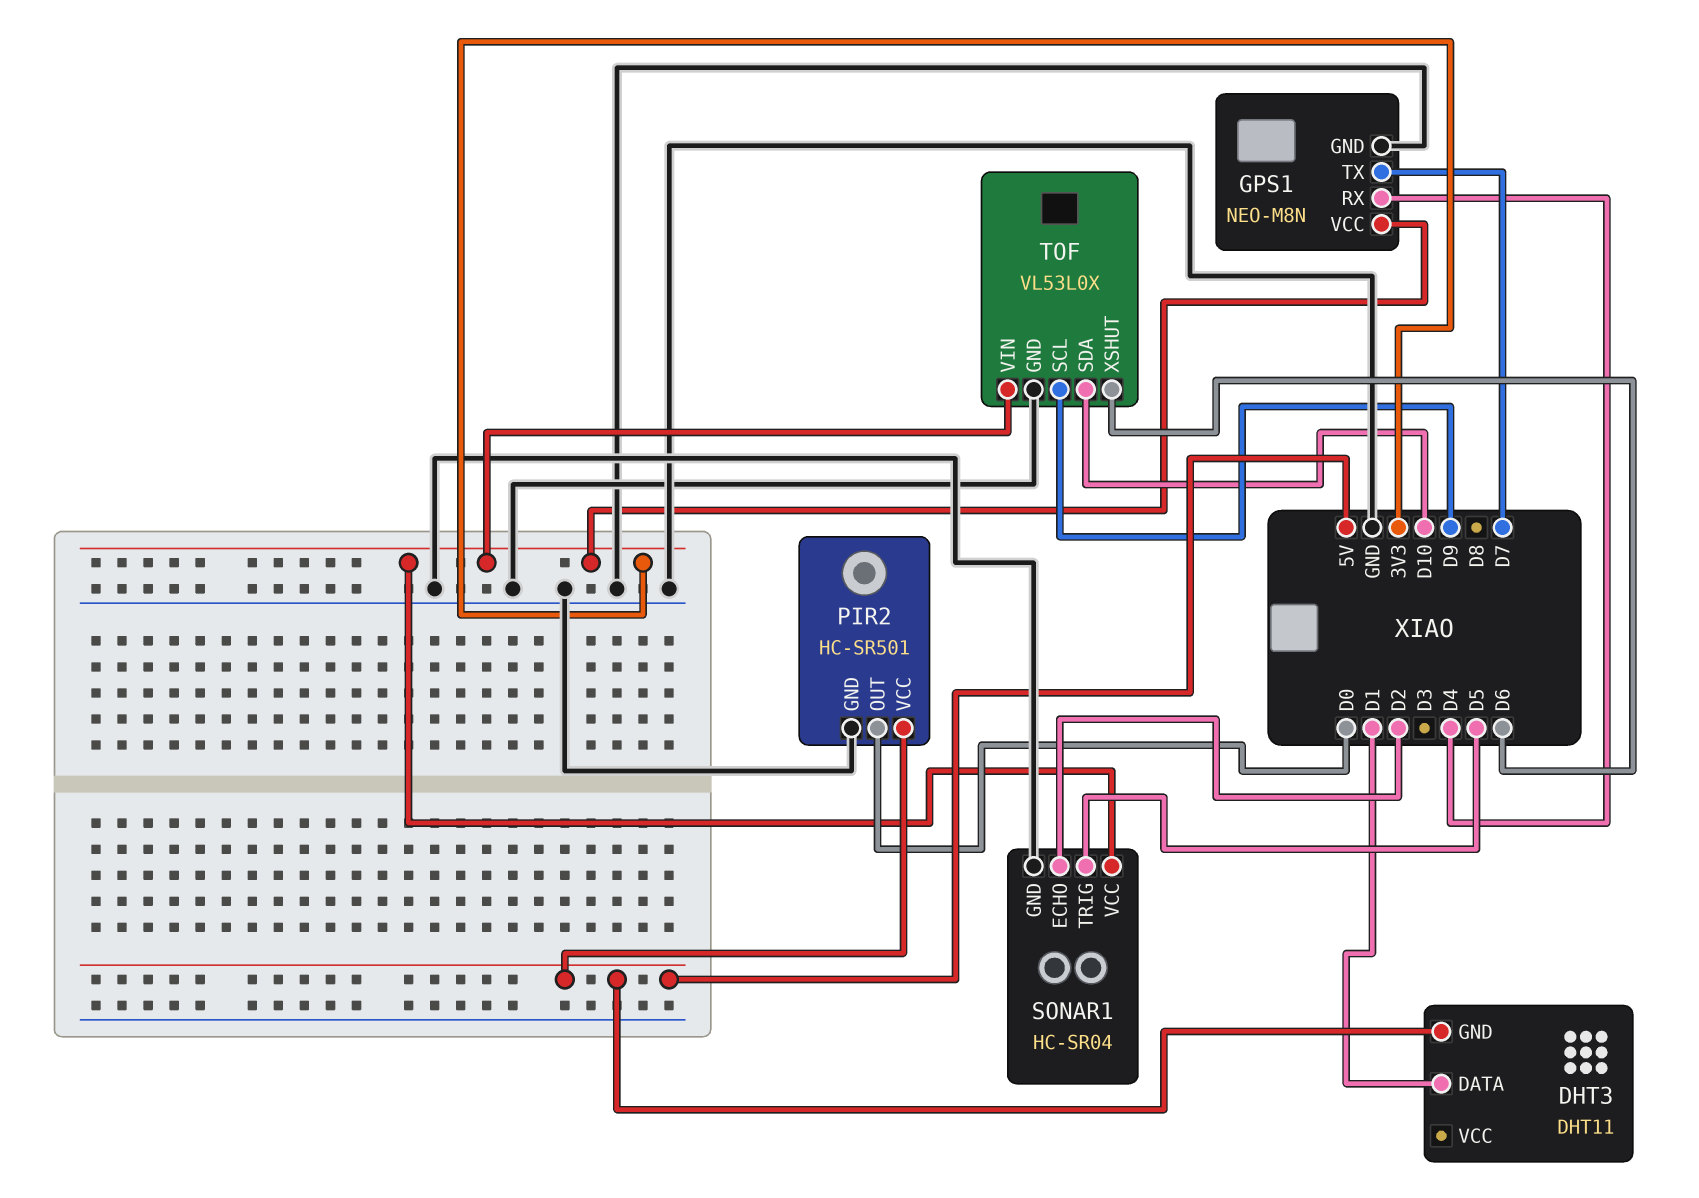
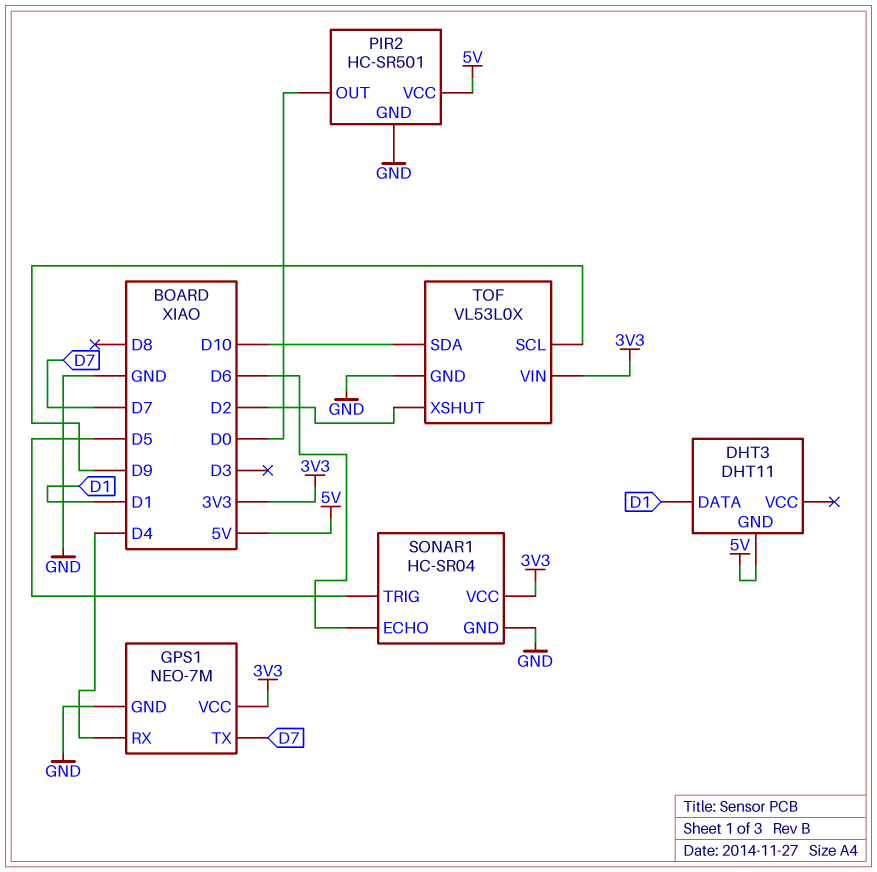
GPS1: NEO-M8N -> NEO-7M
SONAR1 pin ECHO: D2 -> D6
TOF pin XSHUT: D6 -> D2

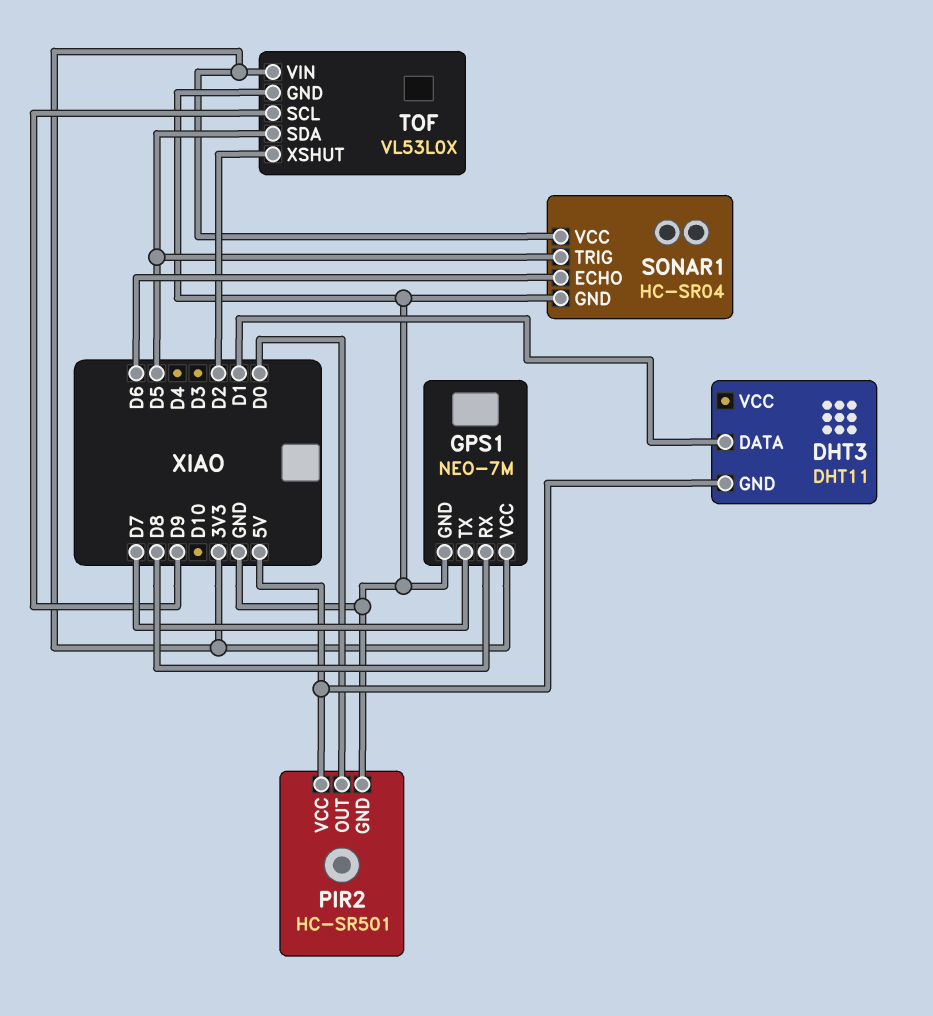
GPS1 pin RX: D4 -> D8
TOF pin SDA: D10 -> D5

